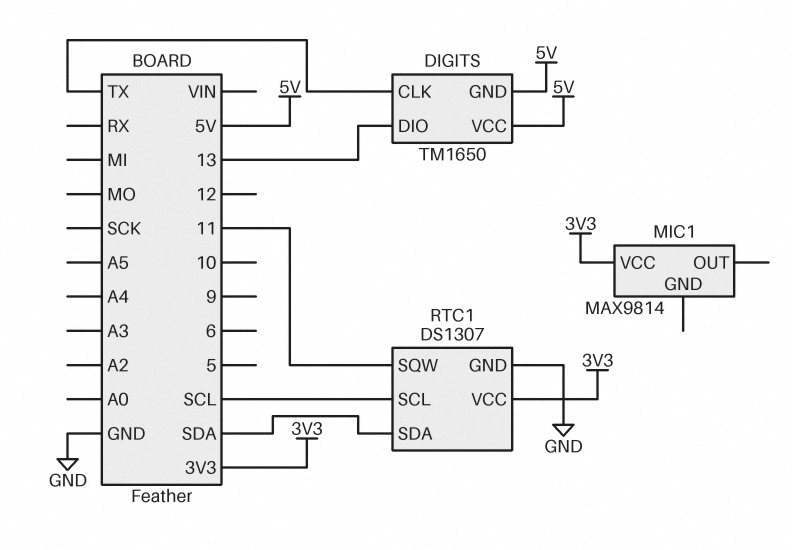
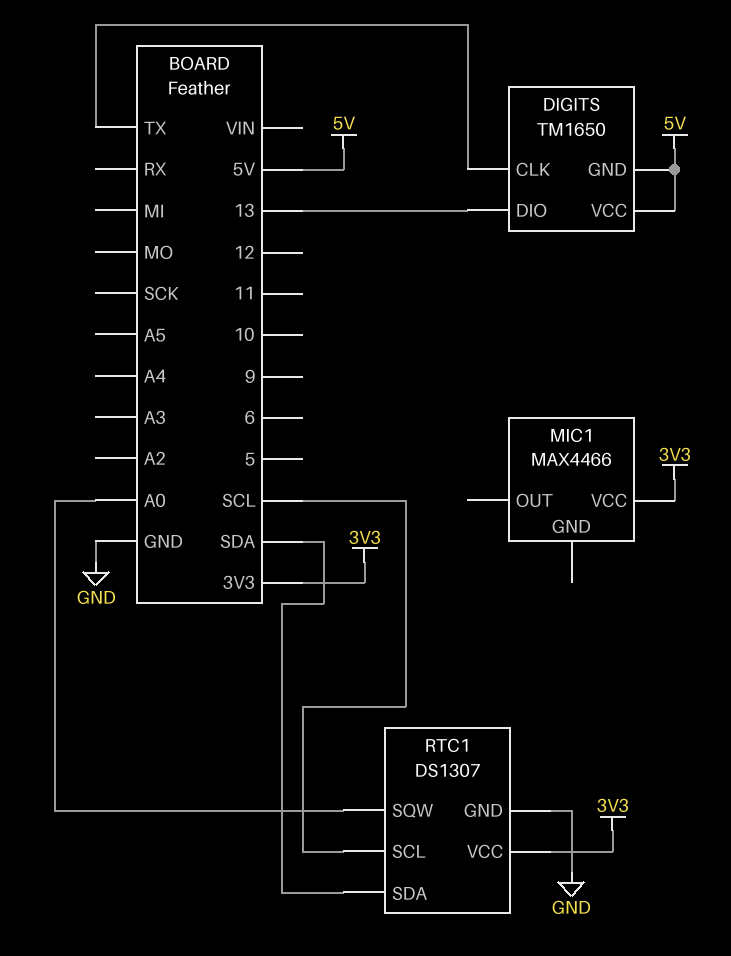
MIC1: MAX9814 -> MAX4466
RTC1 pin SQW: 11 -> A0

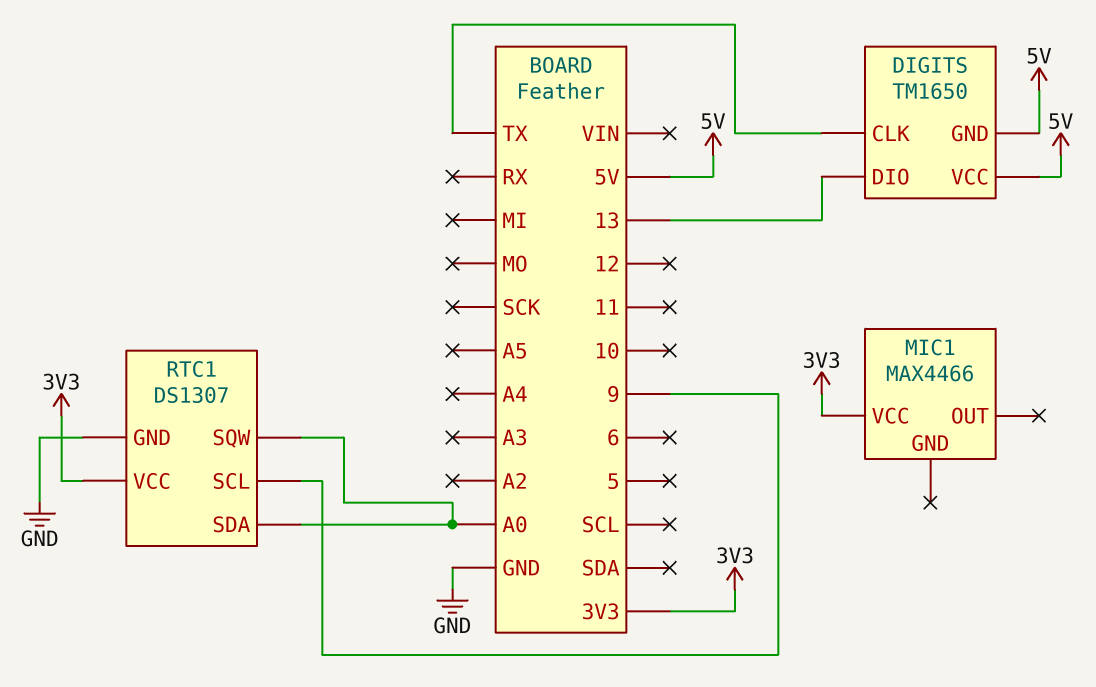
RTC1 pin SCL: SCL -> 9
RTC1 pin SDA: SDA -> A0

